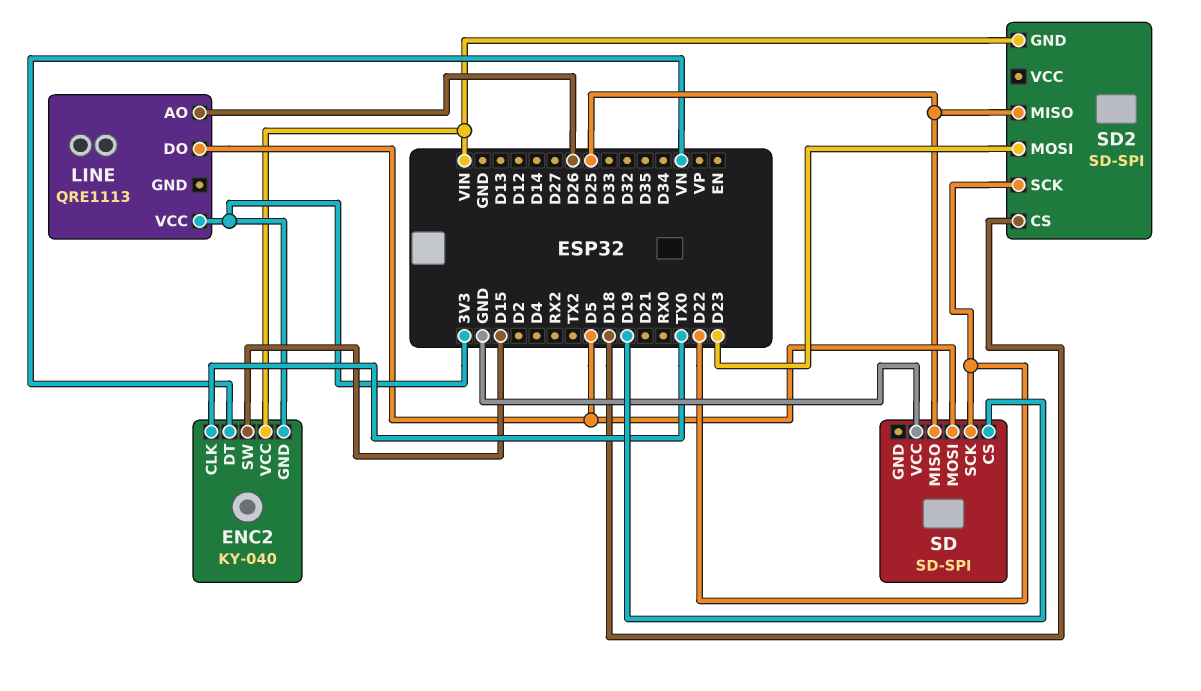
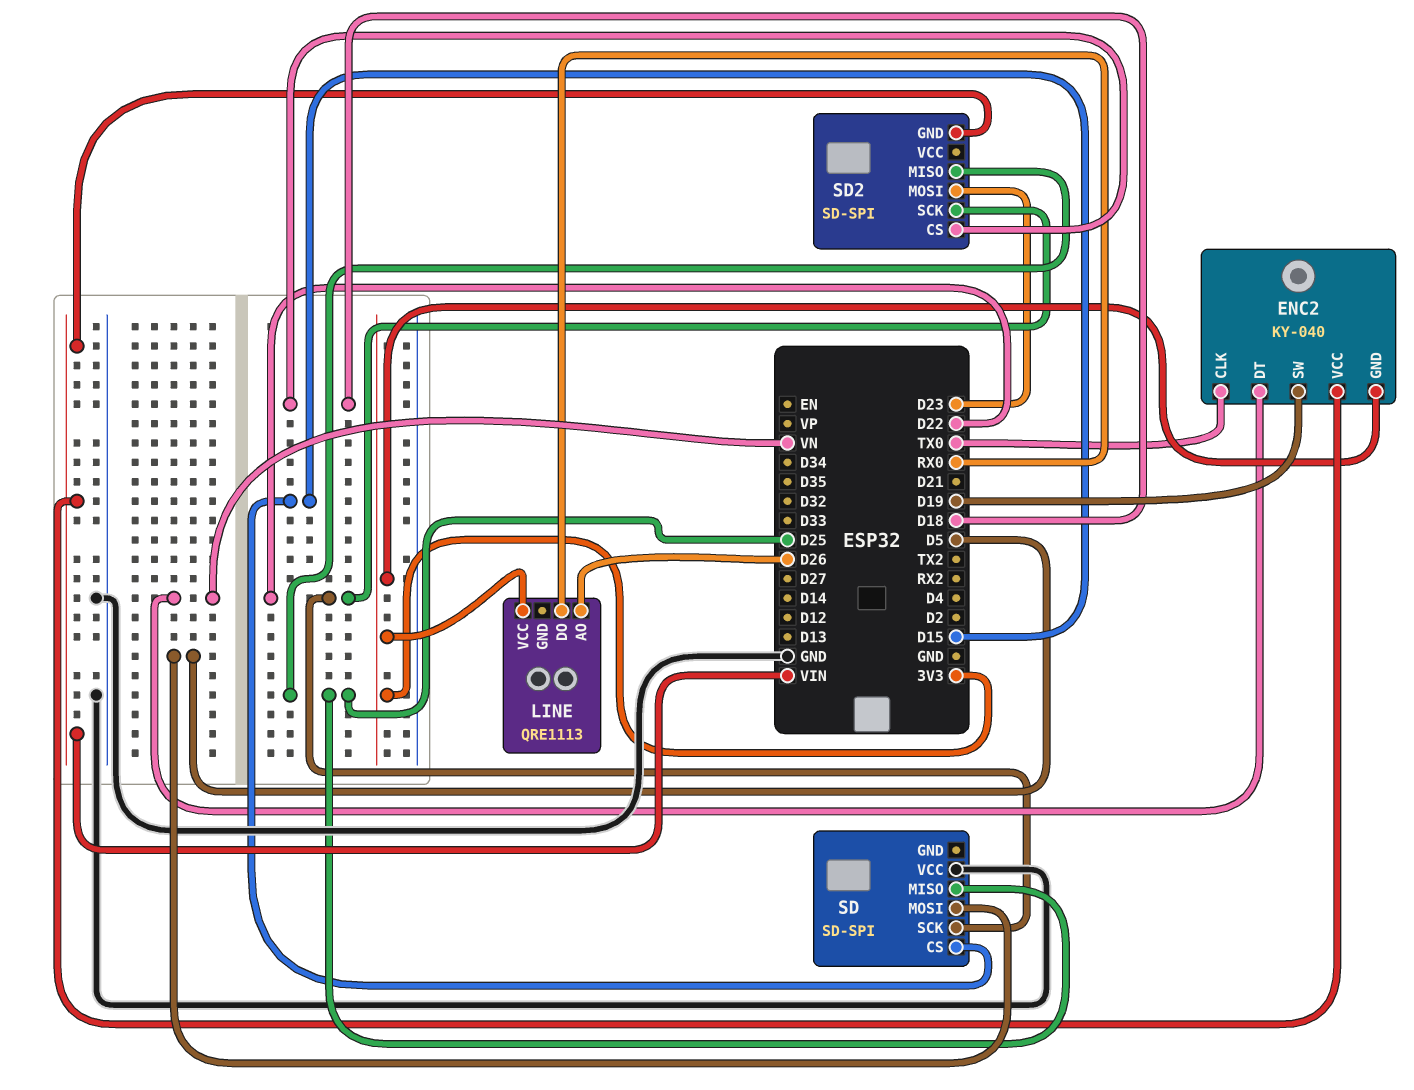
ENC2 pin SW: D15 -> D19
LINE pin DO: D5 -> RX0
SD pin CS: D19 -> D15

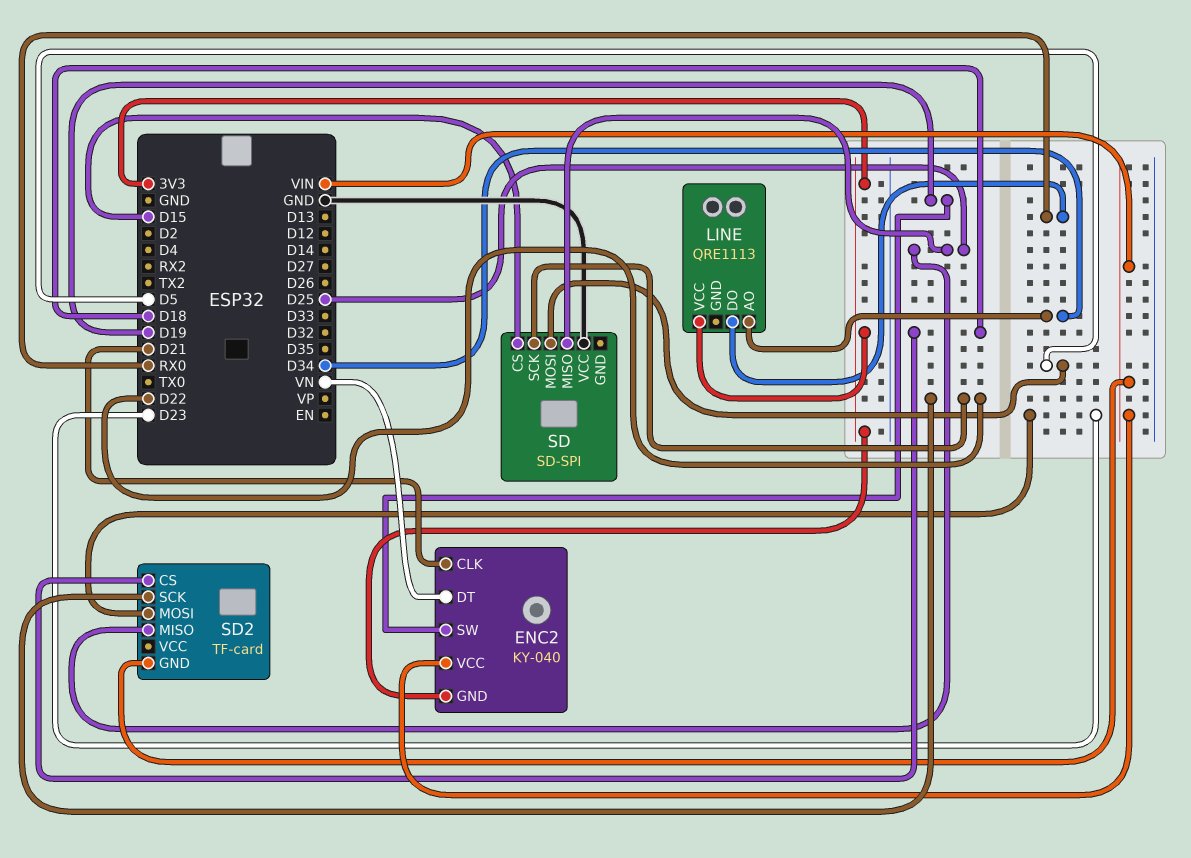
ENC2 pin CLK: TX0 -> D21
LINE pin AO: D26 -> D34
SD2: SD-SPI -> TF-card

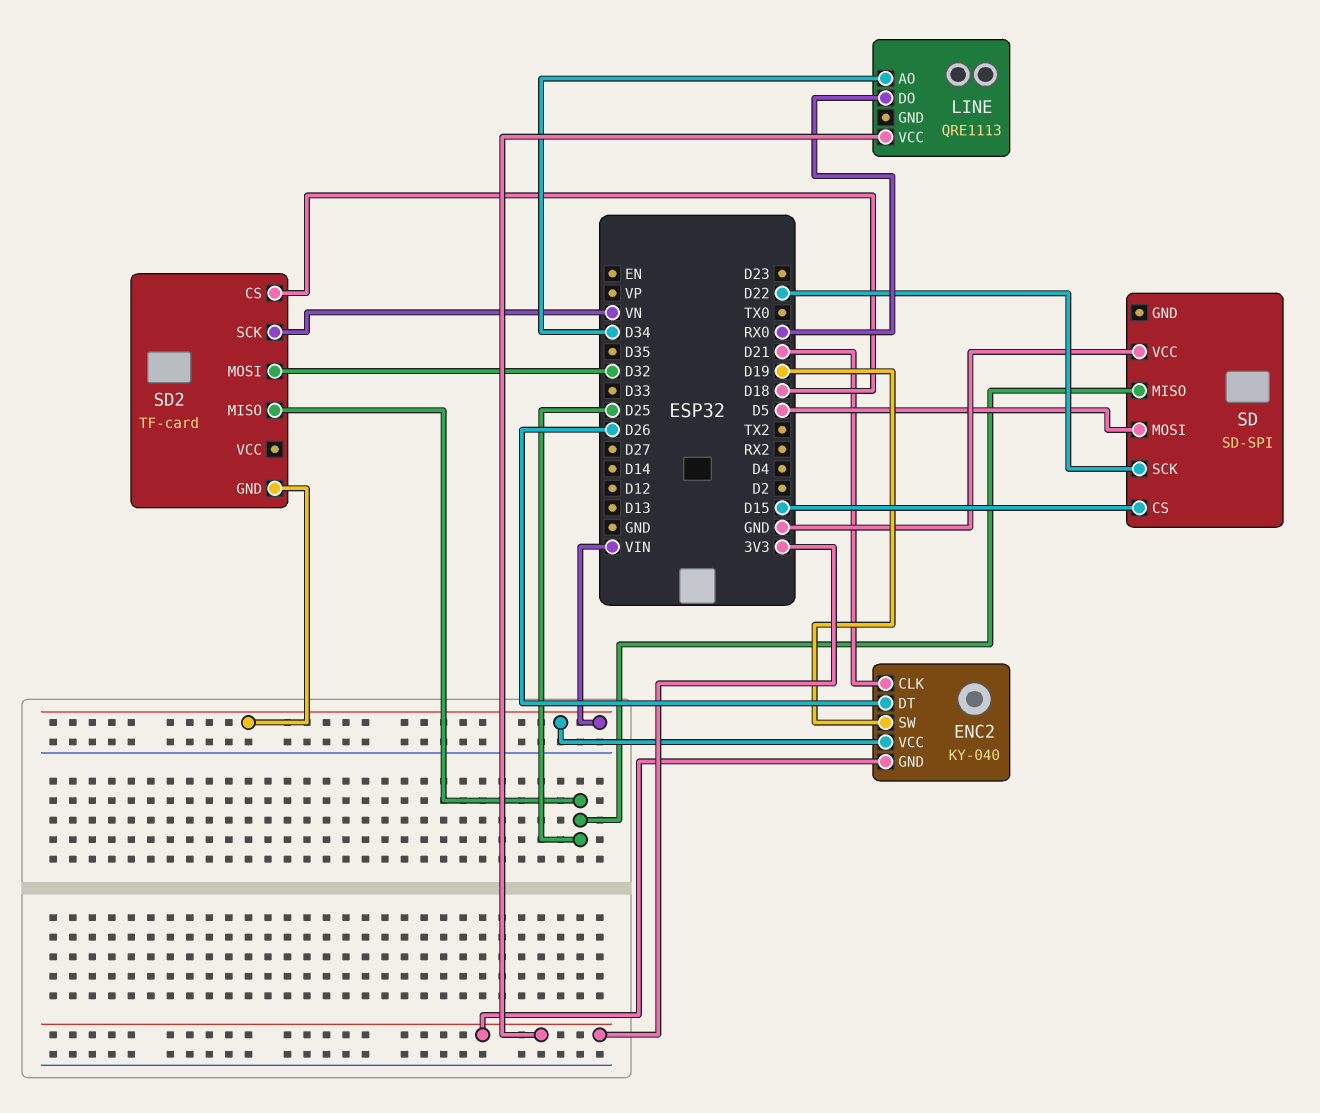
ENC2 pin DT: VN -> D26
SD2 pin MOSI: D23 -> D32
SD2 pin SCK: D22 -> VN

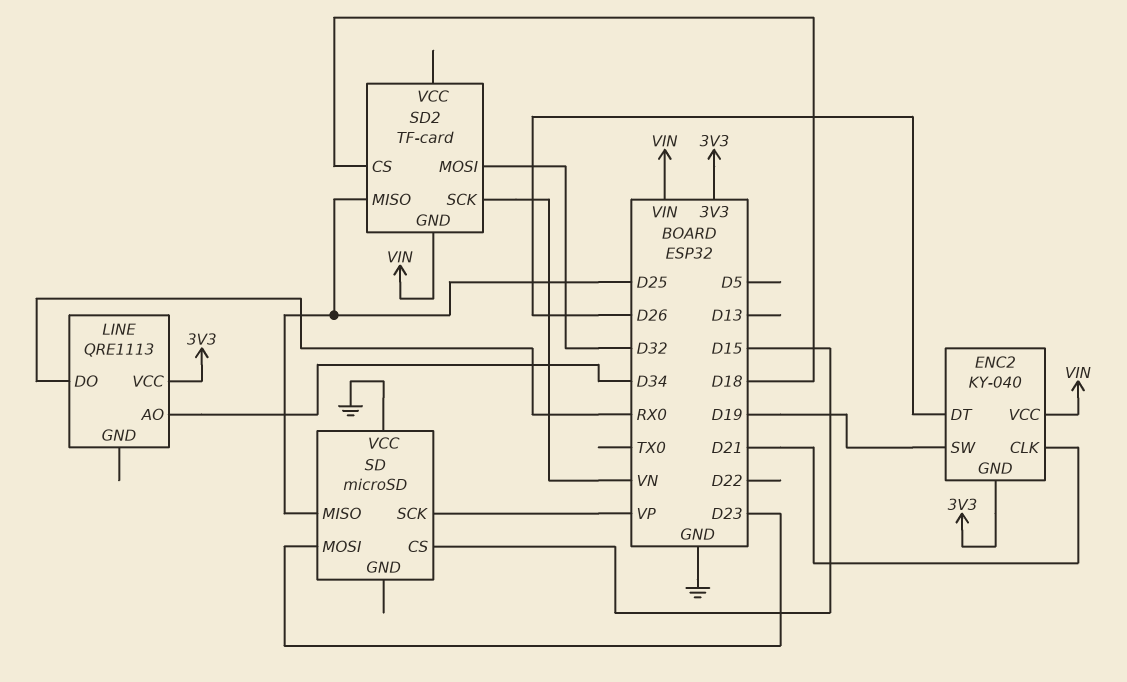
SD: SD-SPI -> microSD
SD pin MOSI: D5 -> D23
SD pin SCK: D22 -> VP

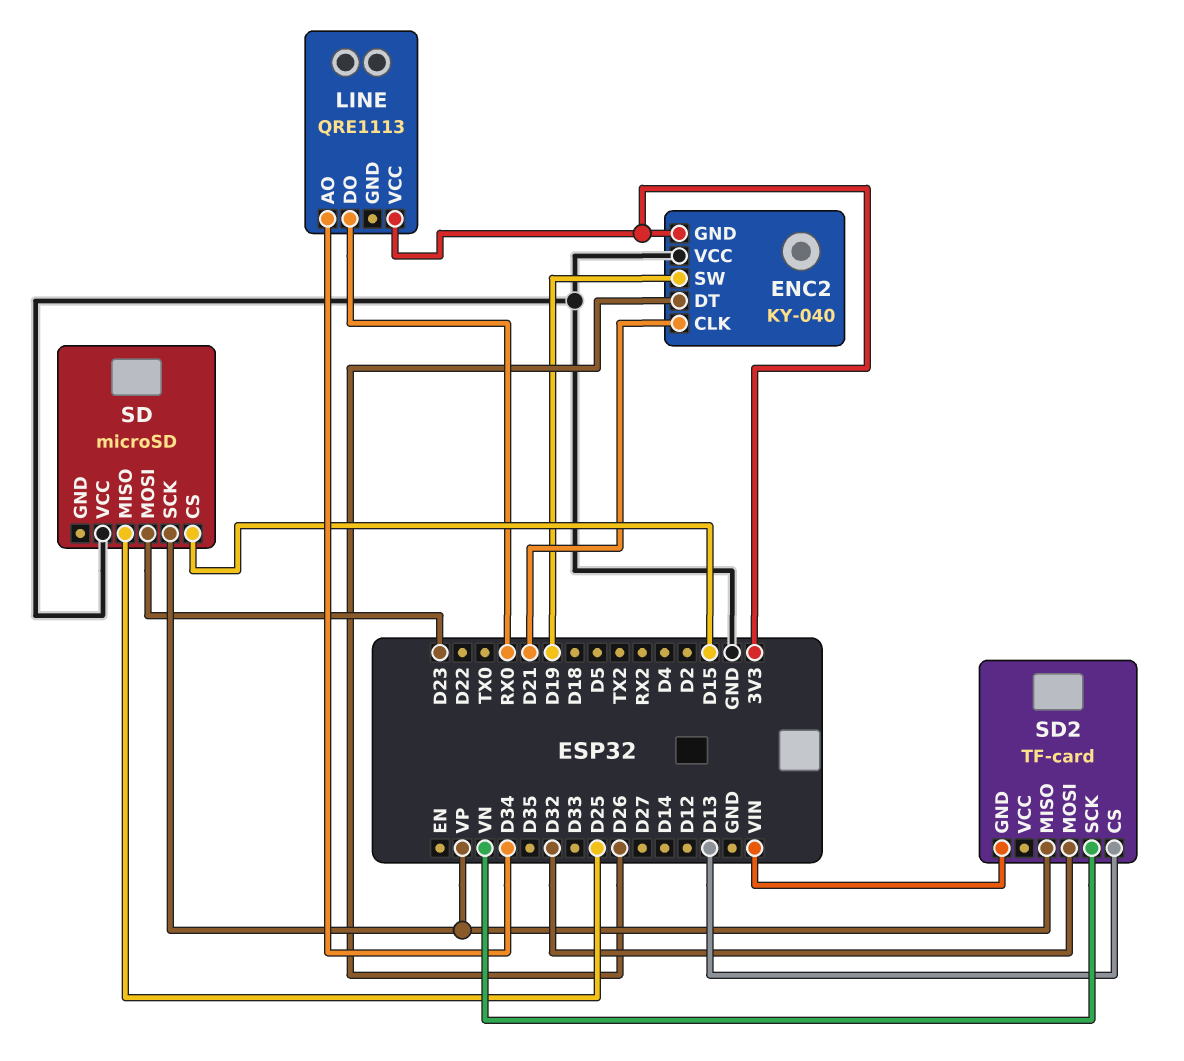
ENC2 pin VCC: VIN -> GND
SD2 pin CS: D18 -> D13
SD2 pin MISO: D25 -> VP

